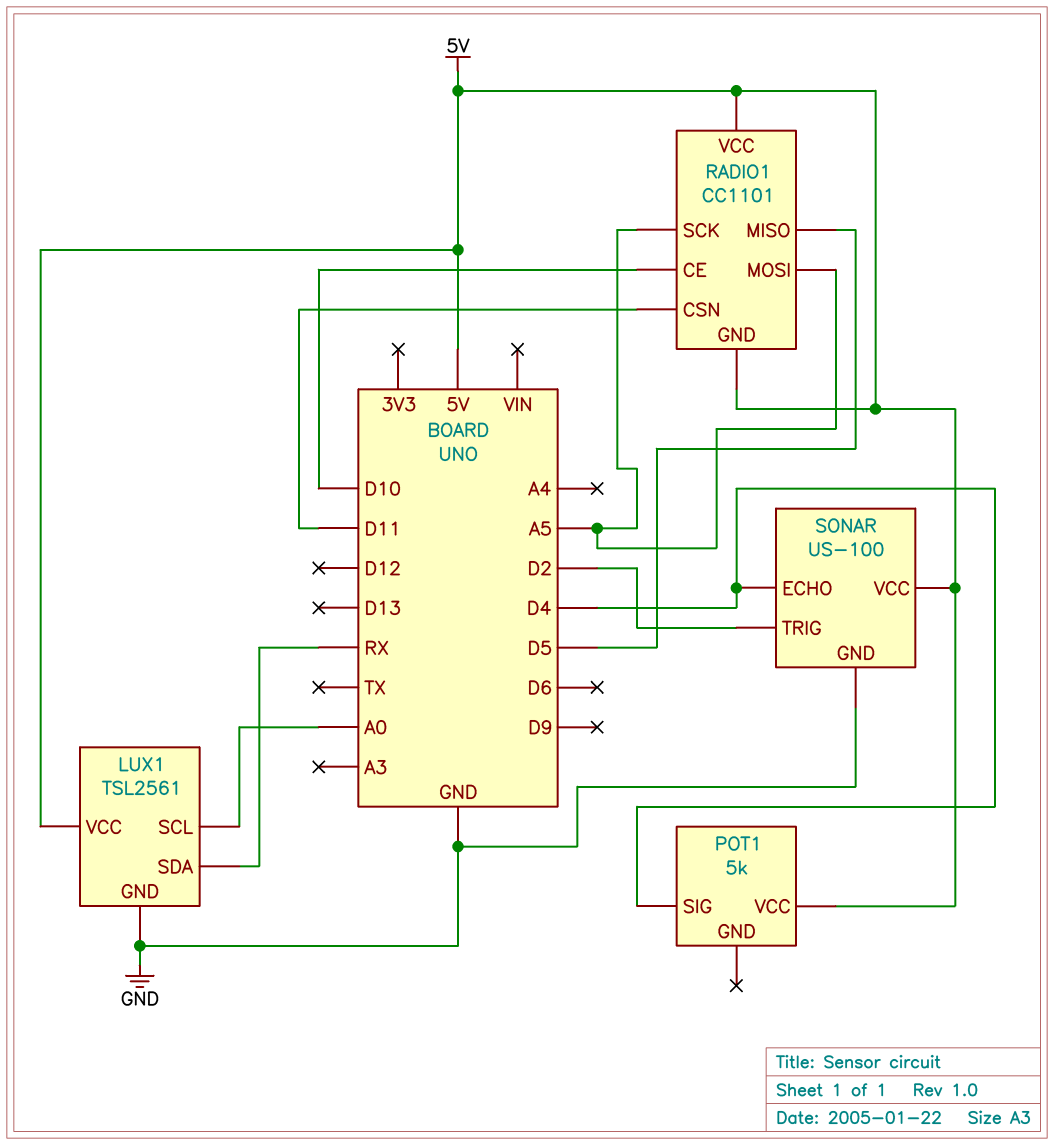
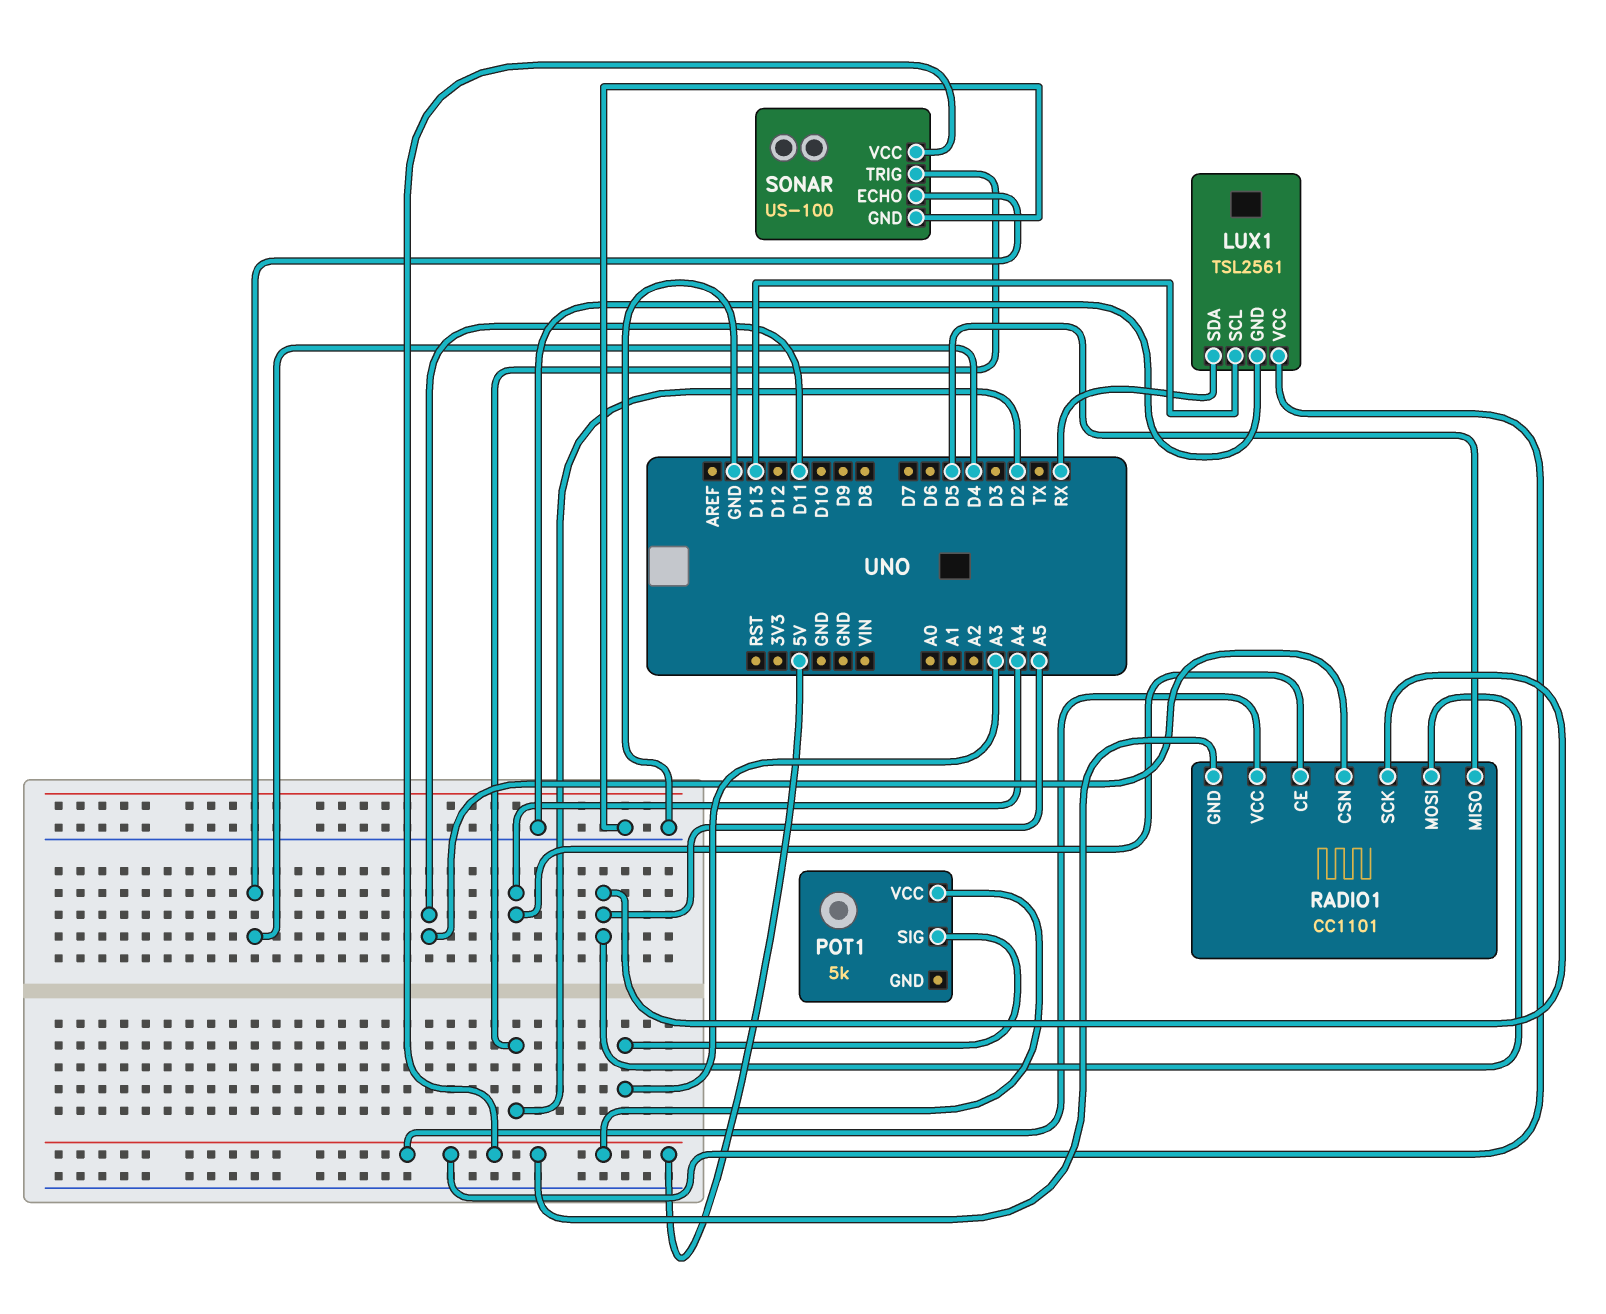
LUX1 pin SCL: A0 -> D13
POT1 pin SIG: D4 -> A3
RADIO1 pin CE: D10 -> A4

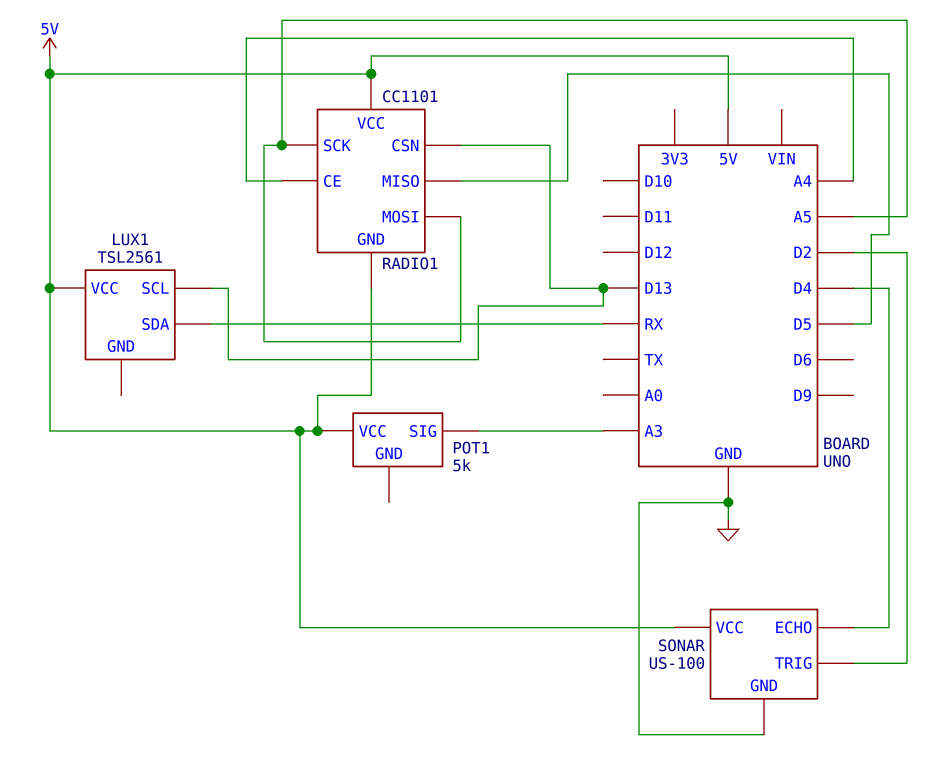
LUX1 pin GND: GND -> none
RADIO1 pin CSN: D11 -> D13

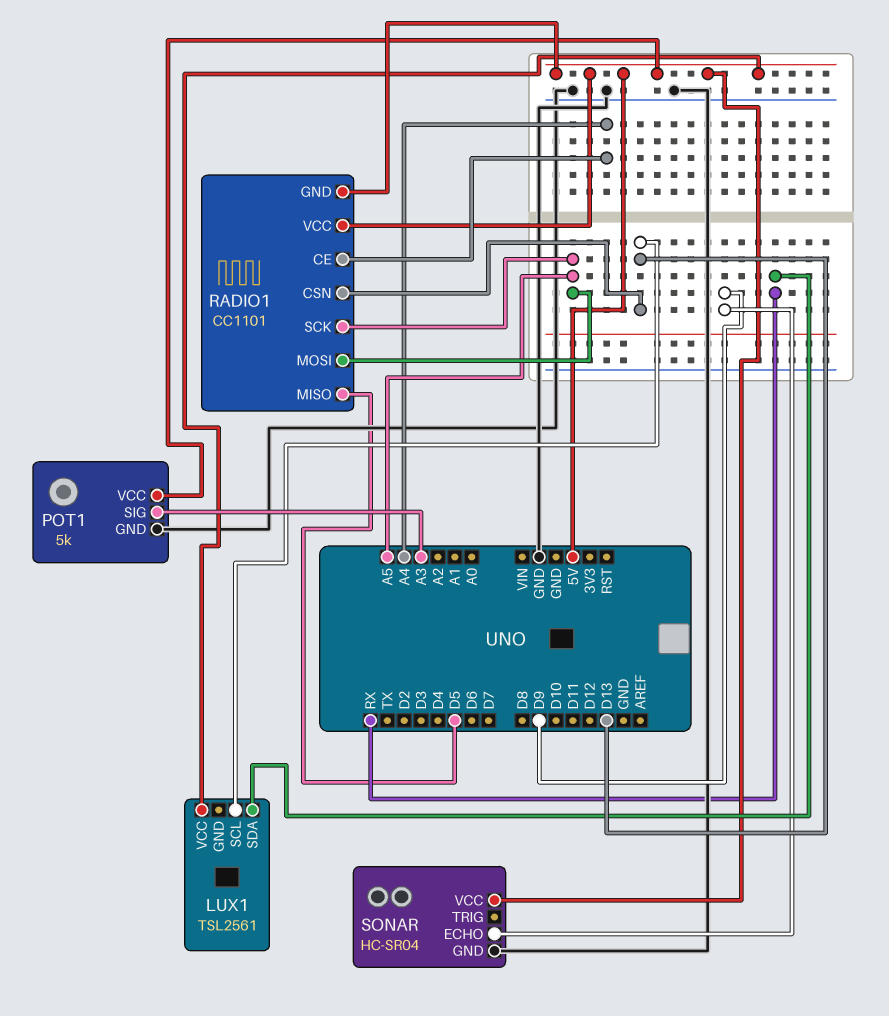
POT1 pin GND: none -> GND
SONAR: US-100 -> HC-SR04
SONAR pin ECHO: D4 -> D9
SONAR pin TRIG: D2 -> none

